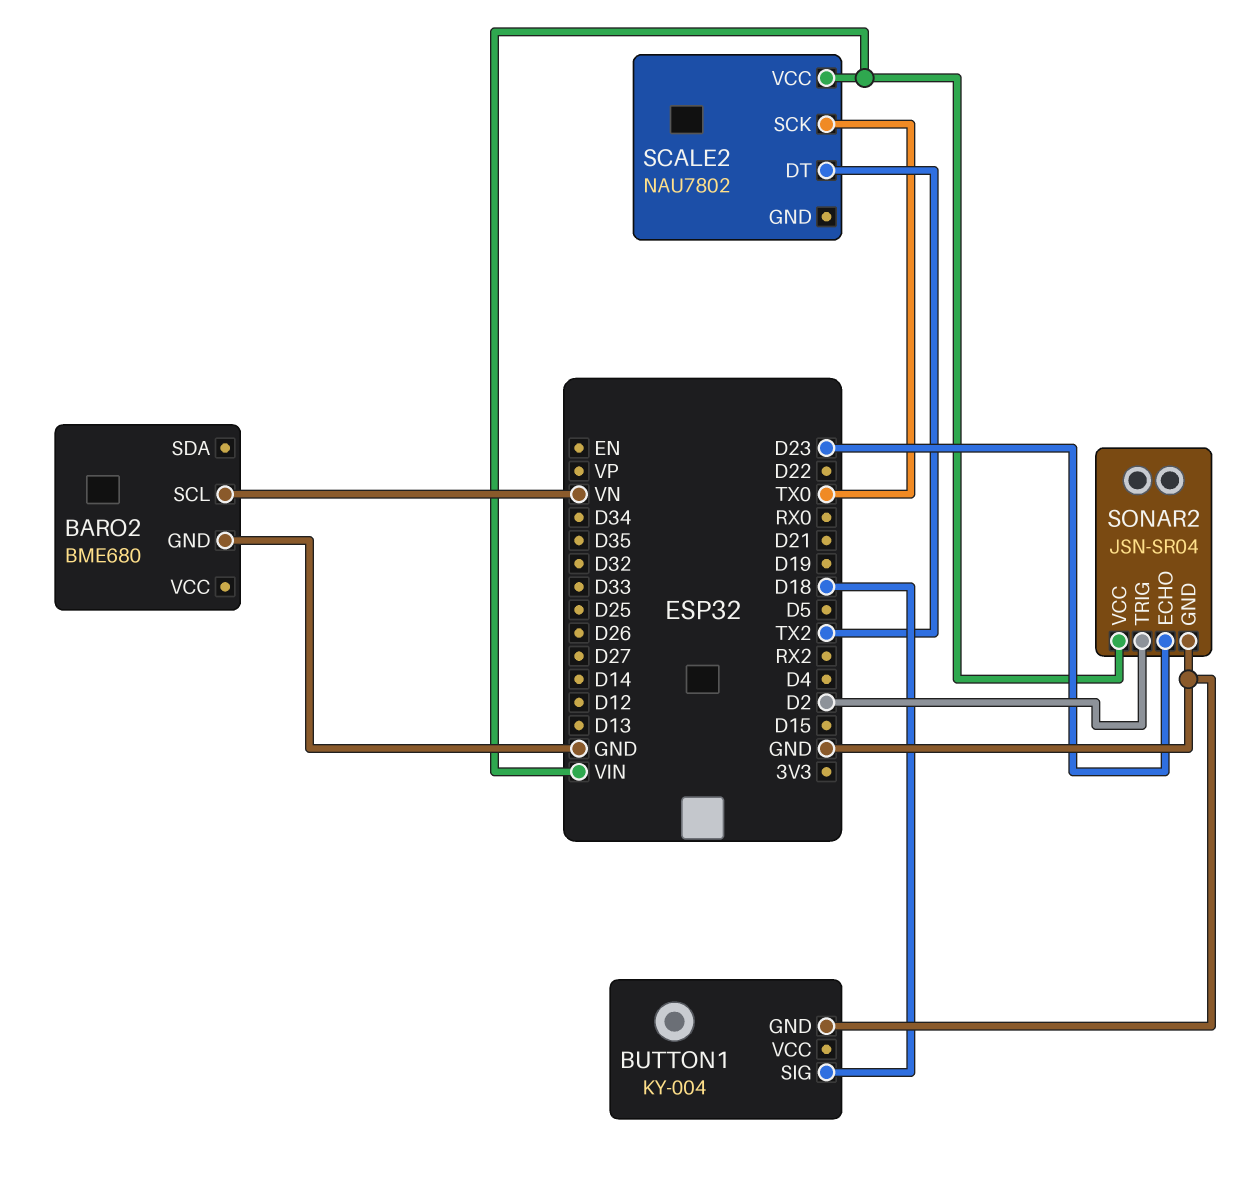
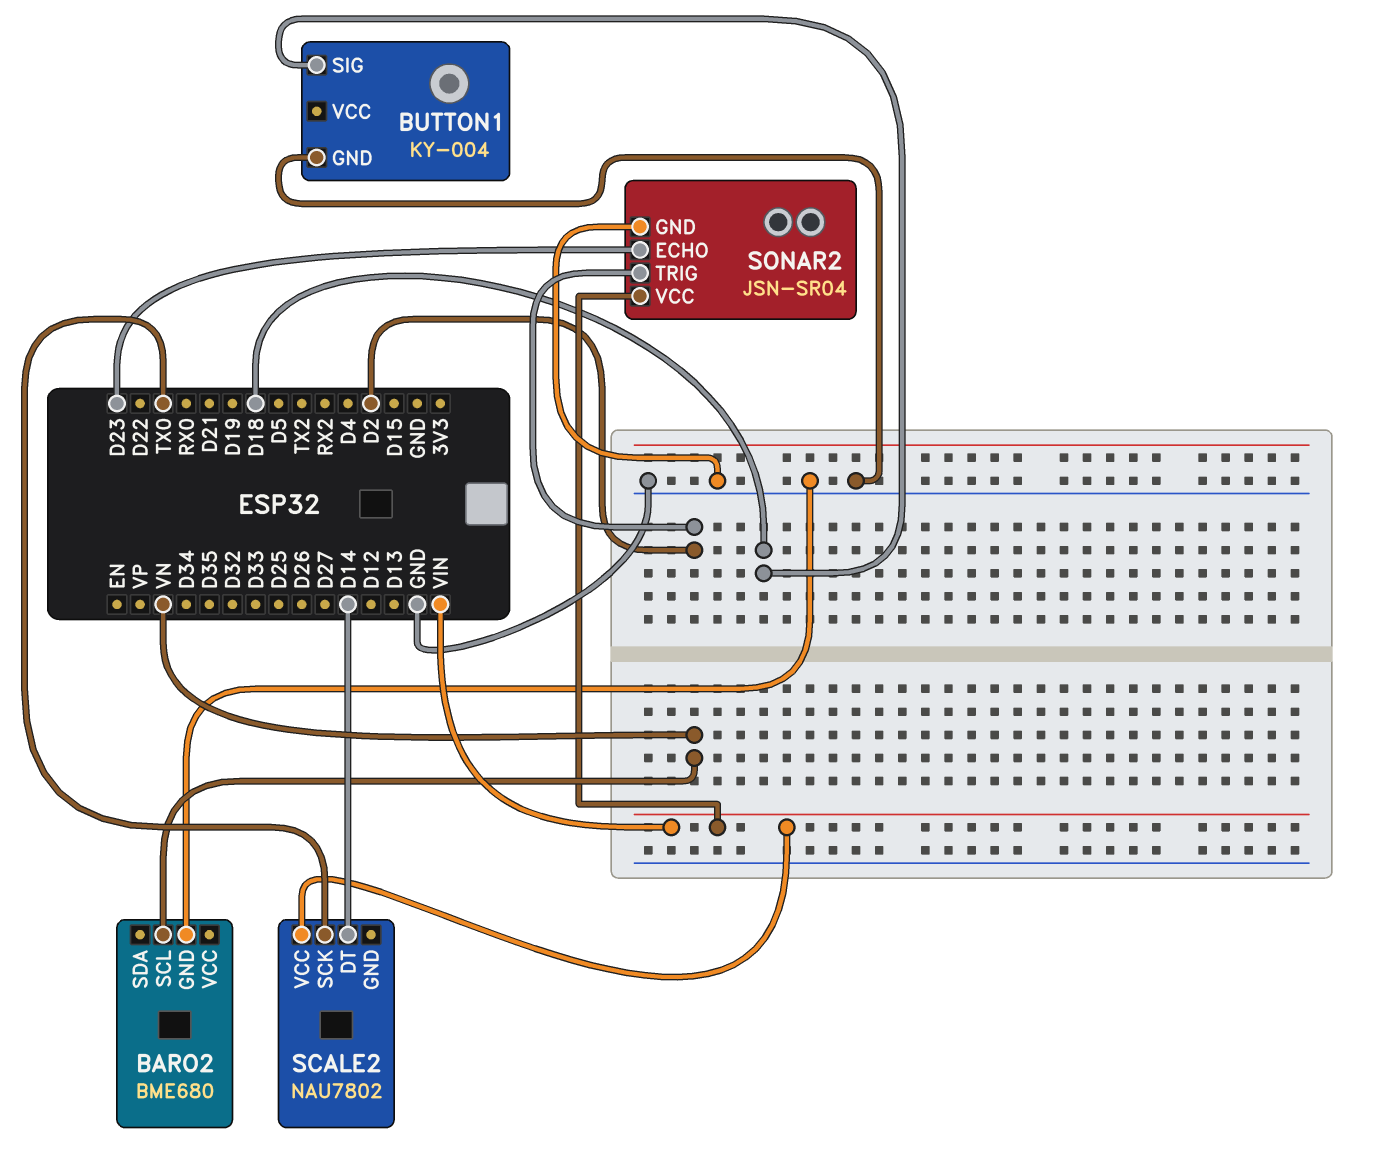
SCALE2 pin DT: TX2 -> D14

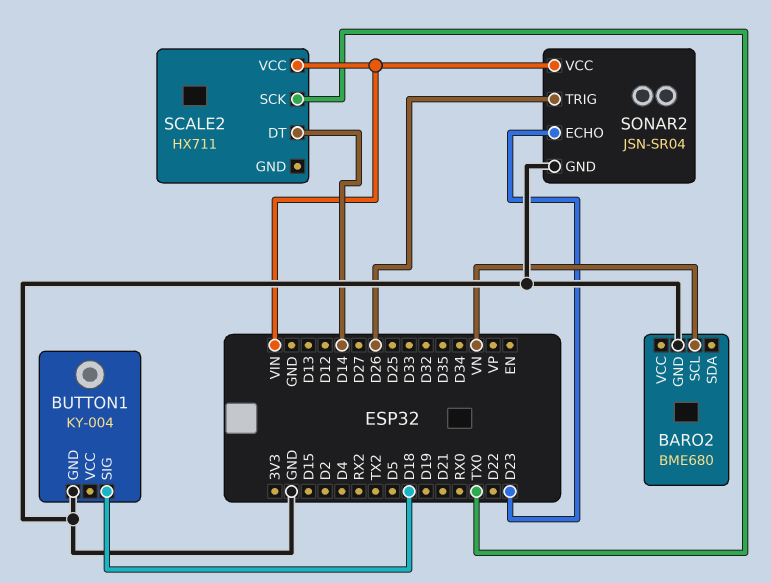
SCALE2: NAU7802 -> HX711
SONAR2 pin TRIG: D2 -> D26

